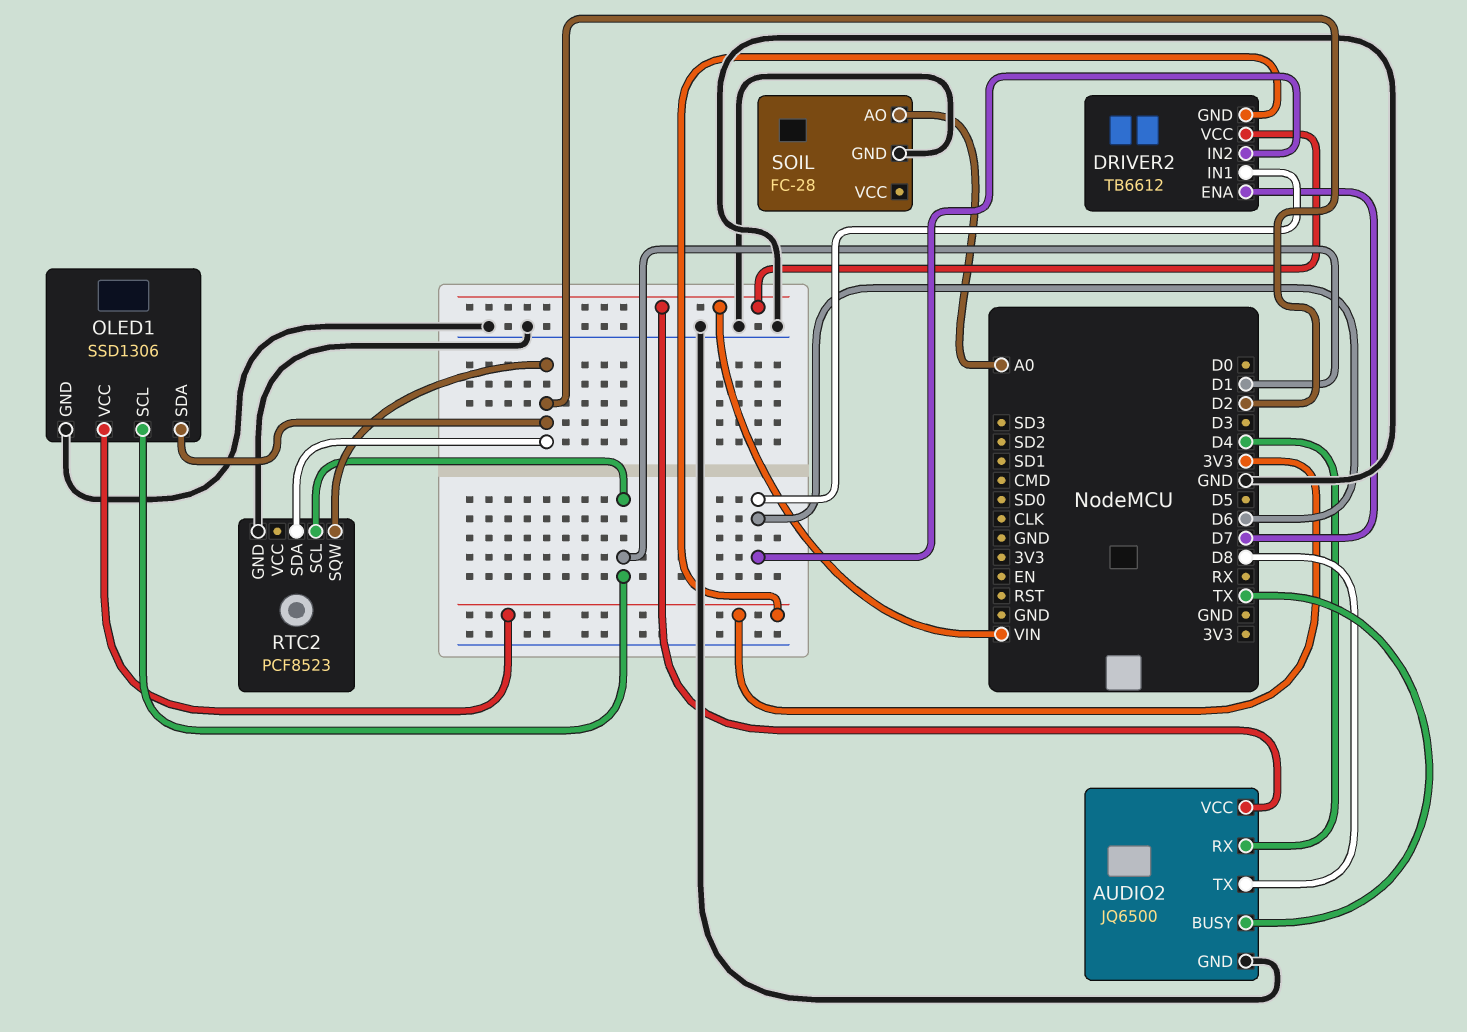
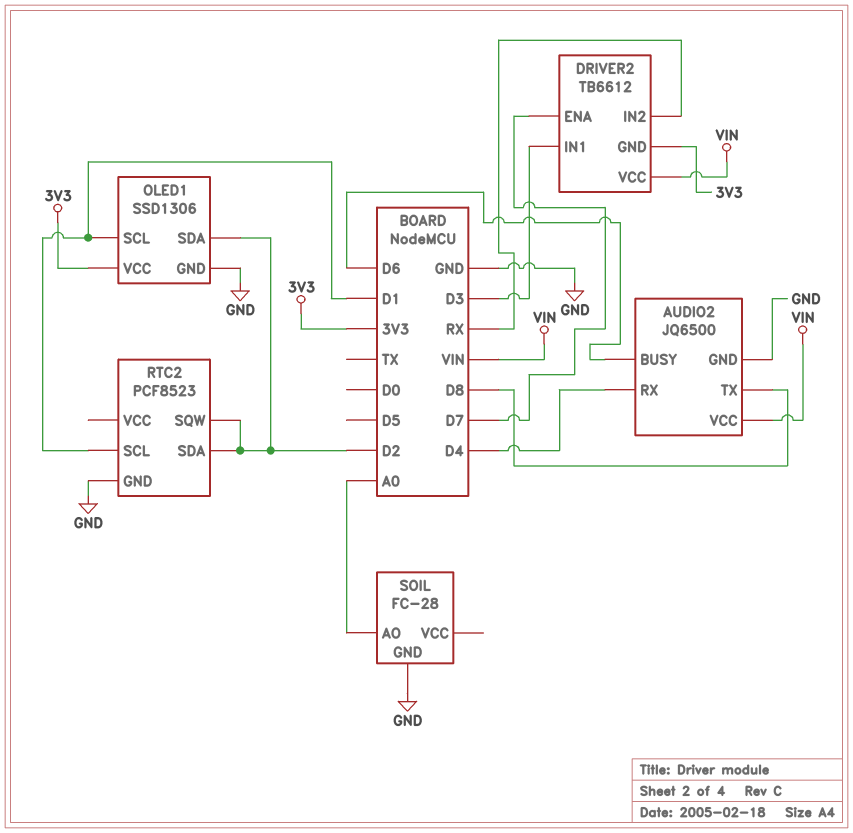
AUDIO2 pin BUSY: TX -> D6
DRIVER2 pin IN1: D6 -> D3
DRIVER2 pin IN2: D6 -> RX

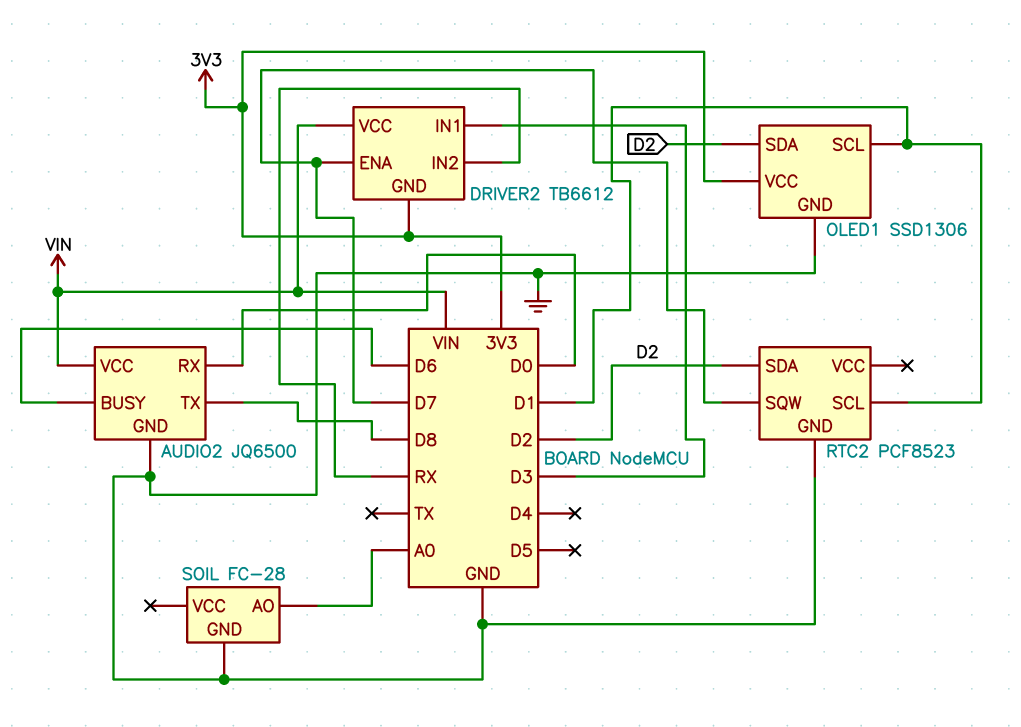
AUDIO2 pin RX: D4 -> D0
RTC2 pin SQW: D2 -> D7

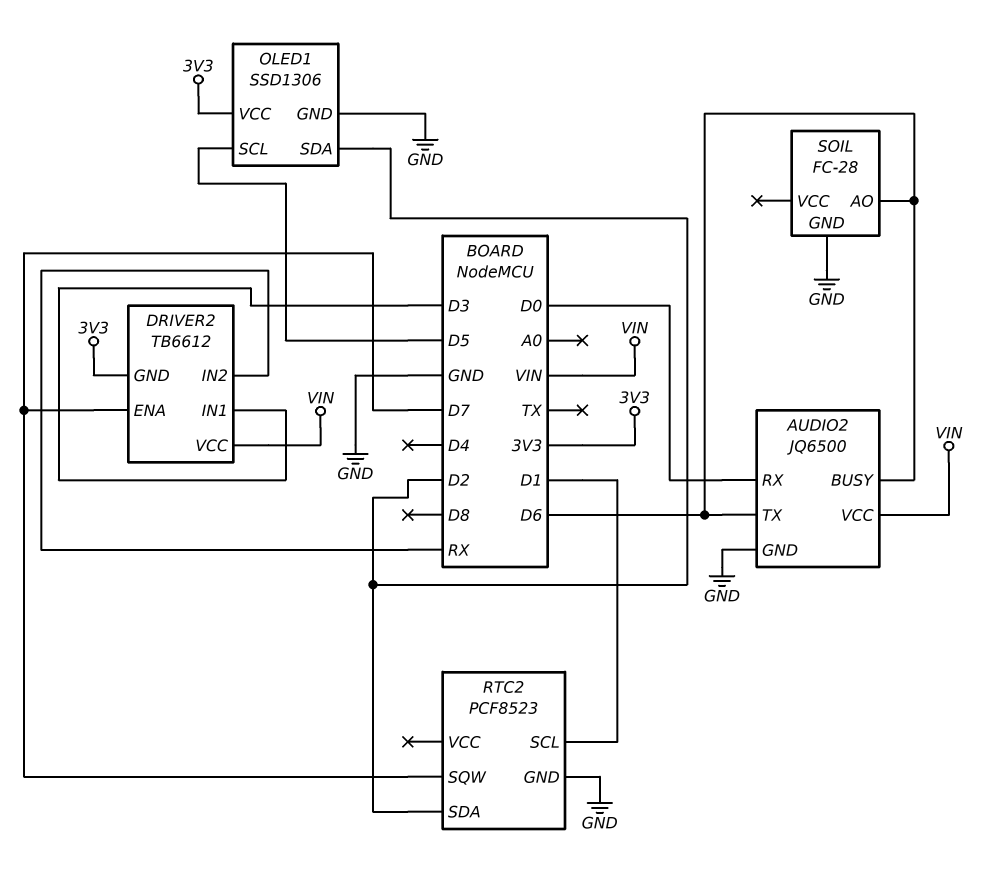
AUDIO2 pin TX: D8 -> D6
OLED1 pin SCL: D1 -> D5
SOIL pin AO: A0 -> D6

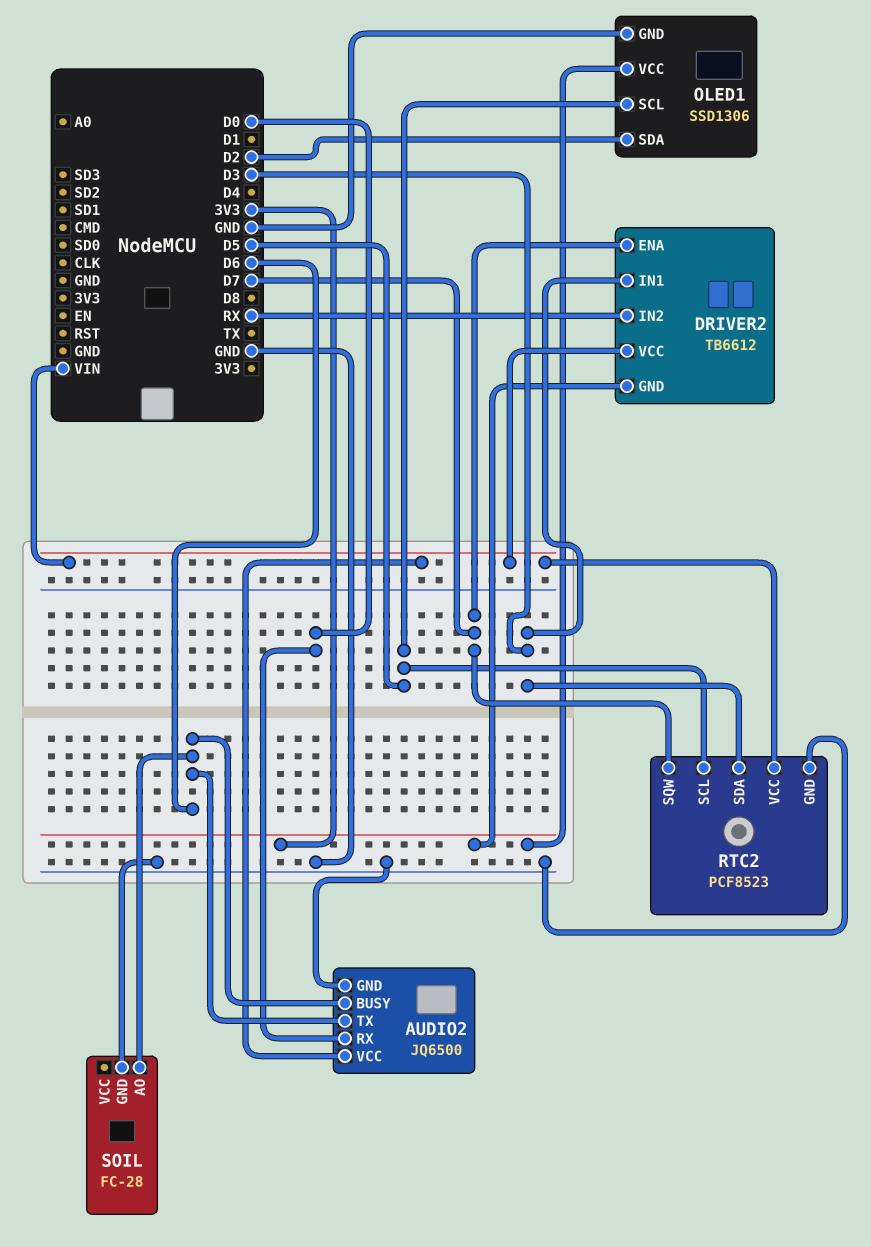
RTC2 pin SCL: D1 -> D5
RTC2 pin SDA: D2 -> D3
RTC2 pin VCC: none -> VIN

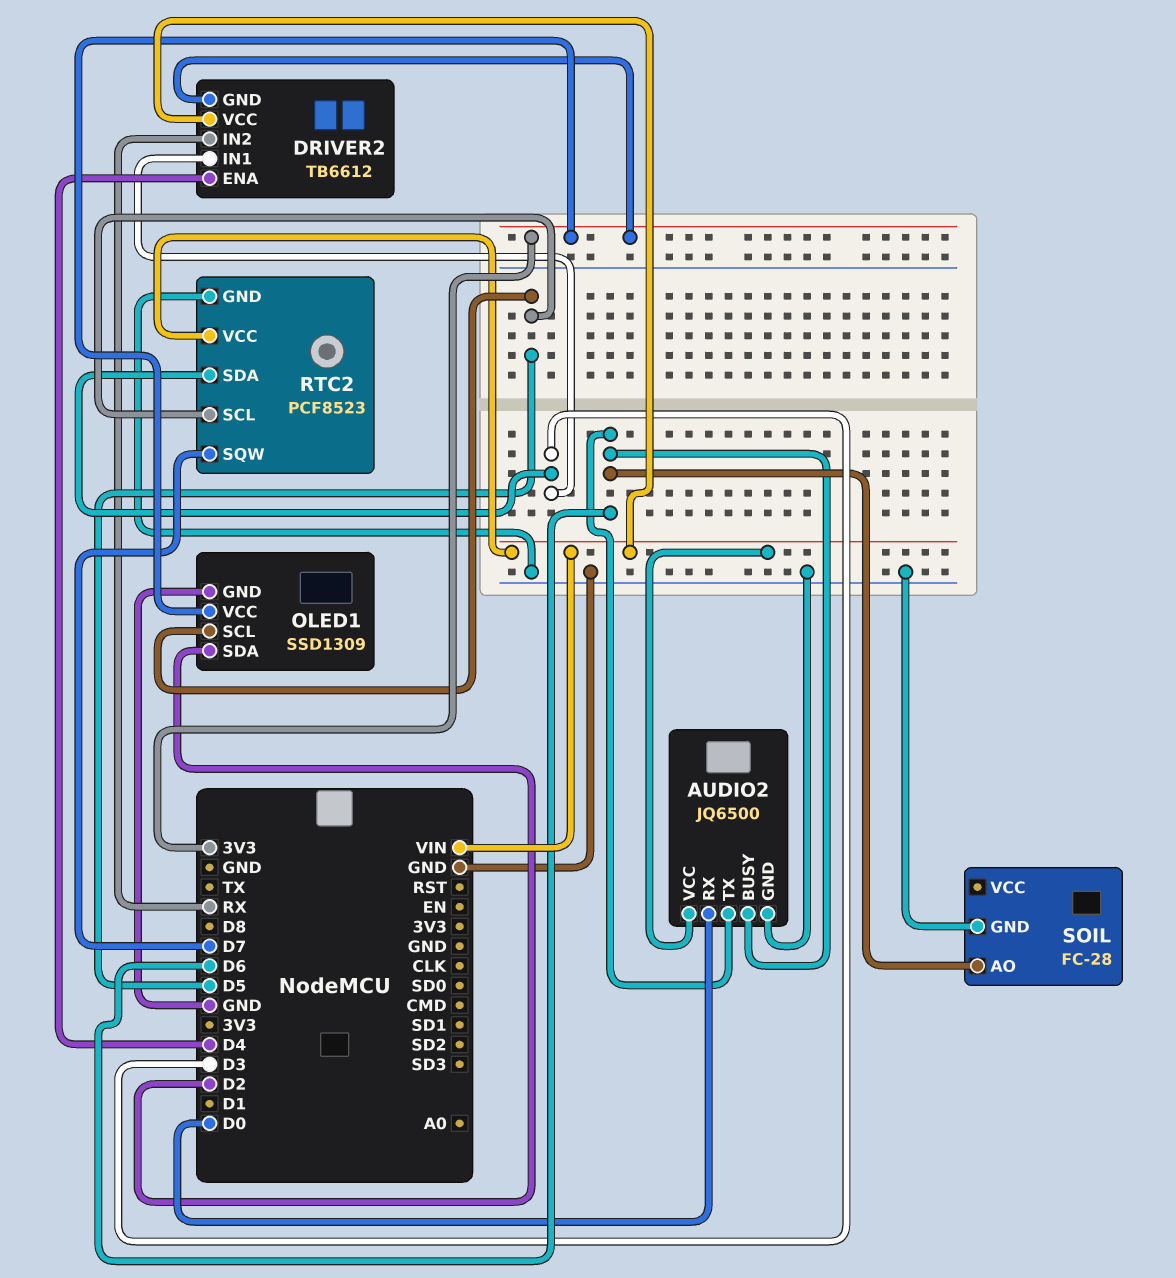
DRIVER2 pin ENA: D7 -> D4
OLED1: SSD1306 -> SSD1309

